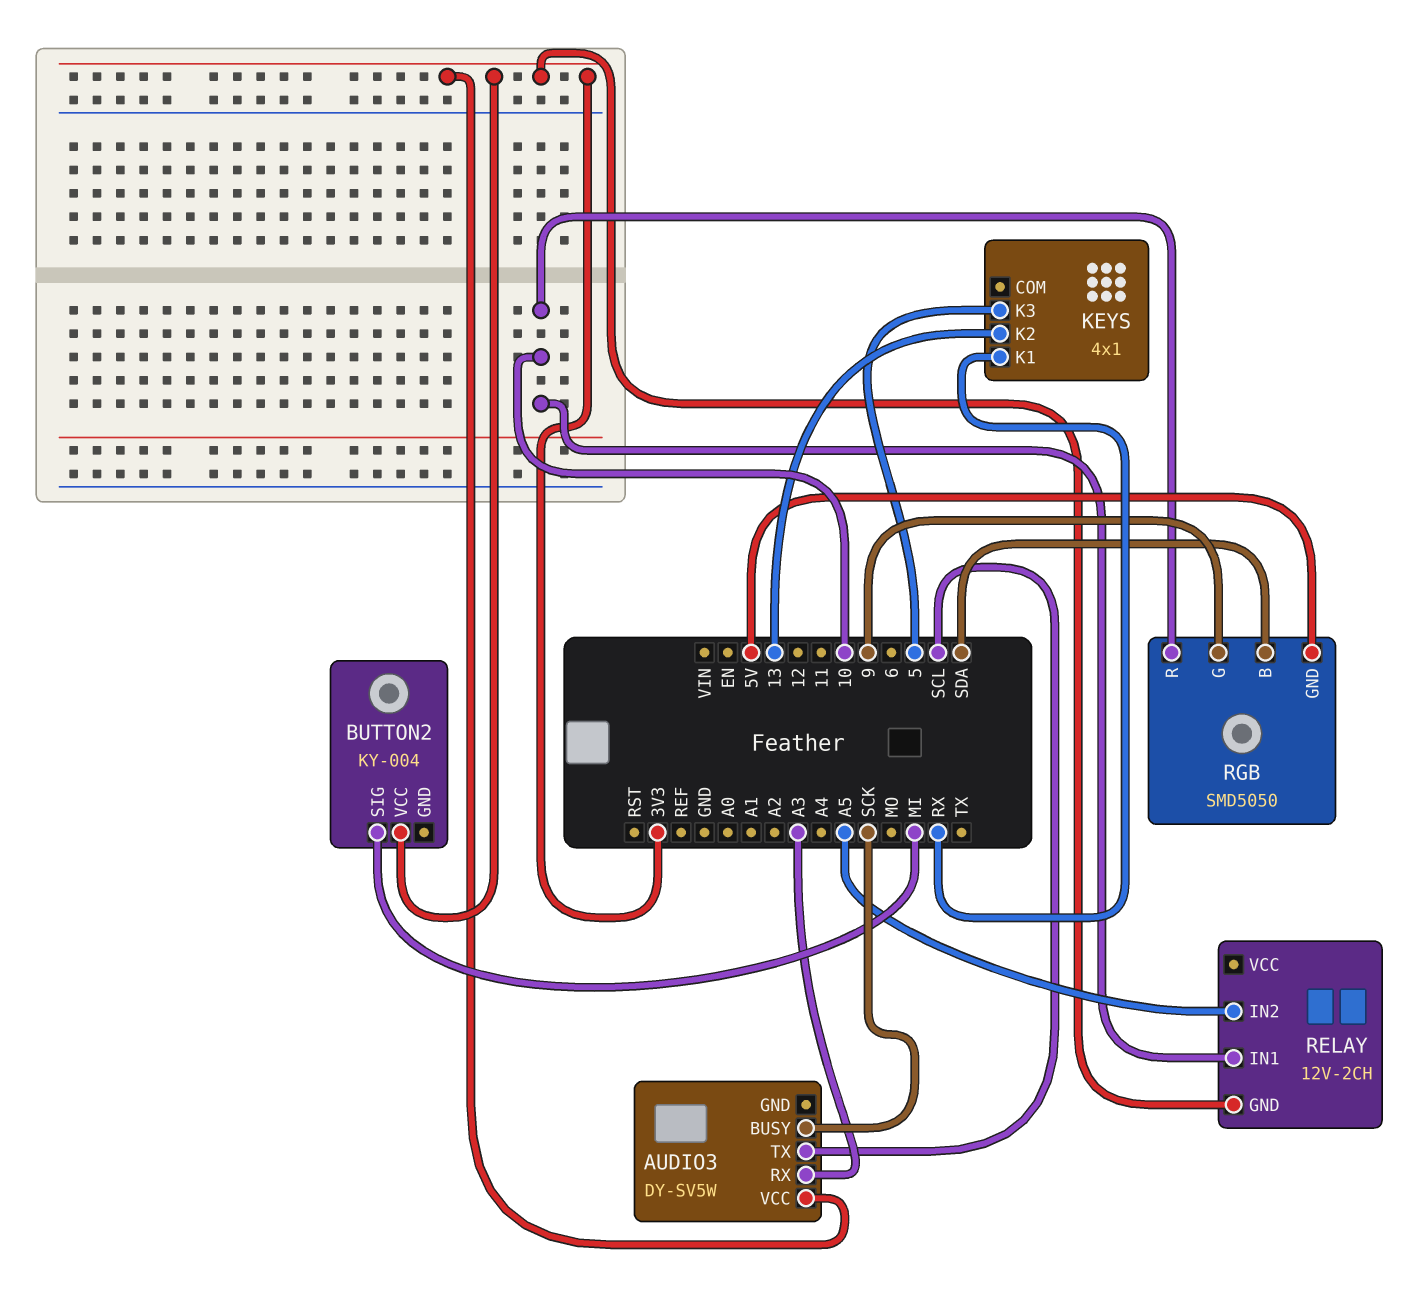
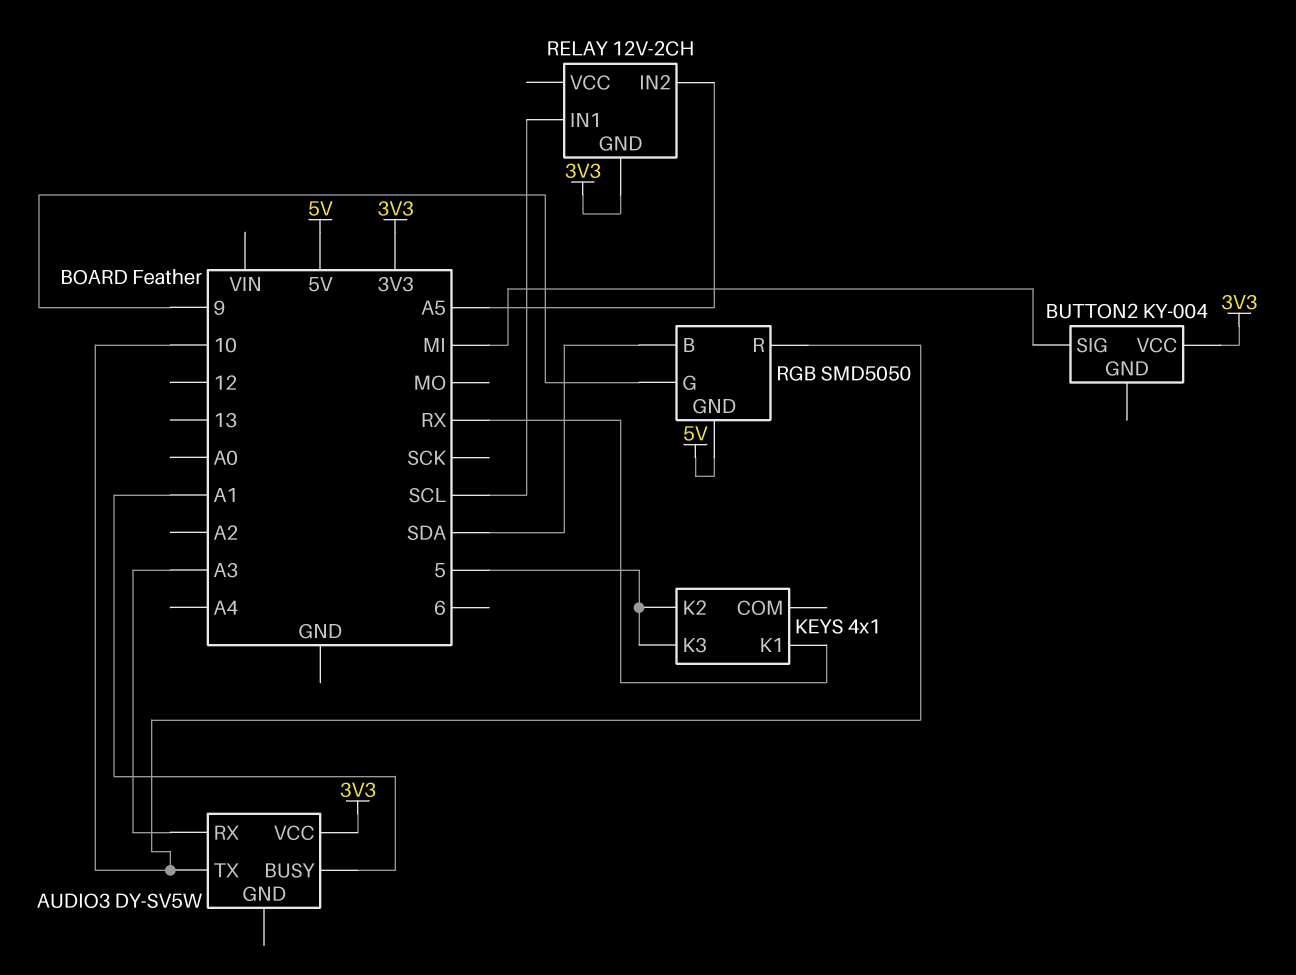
AUDIO3 pin BUSY: SCK -> A1
AUDIO3 pin TX: SCL -> 10
KEYS pin K2: 13 -> 5
RELAY pin IN1: 10 -> SCL

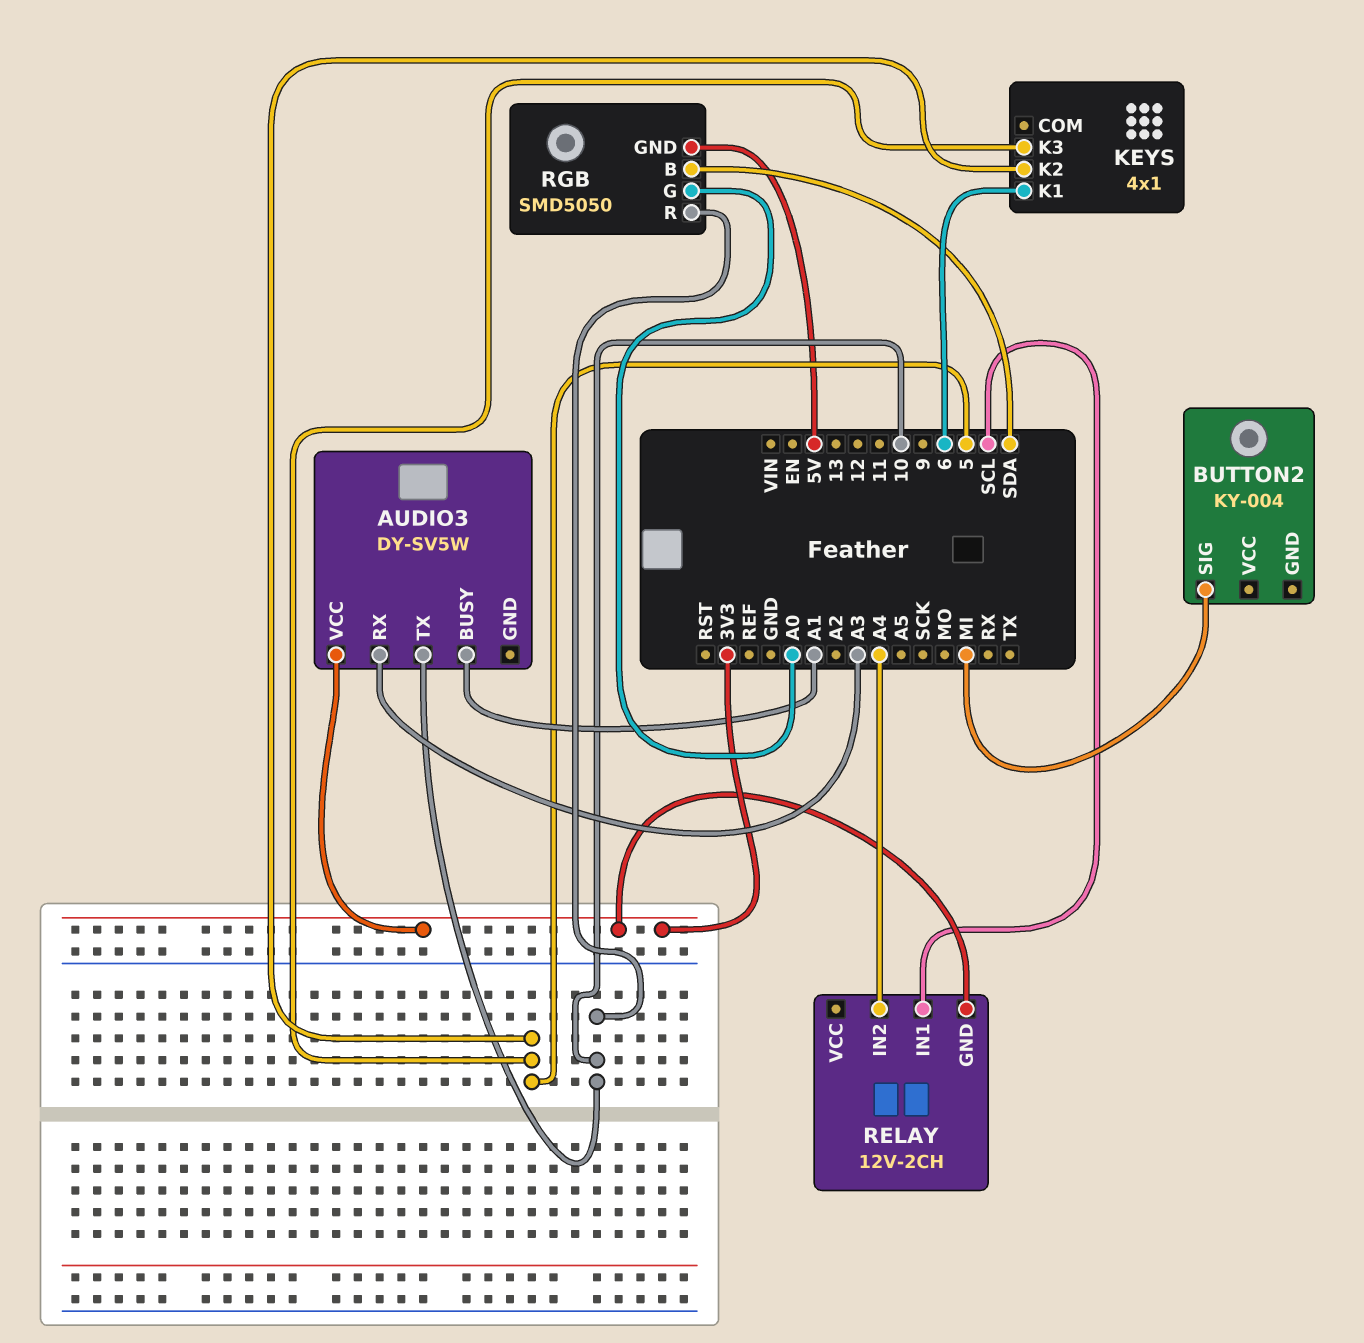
BUTTON2 pin VCC: 3V3 -> none
KEYS pin K1: RX -> 6
RELAY pin IN2: A5 -> A4
RGB pin G: 9 -> A0

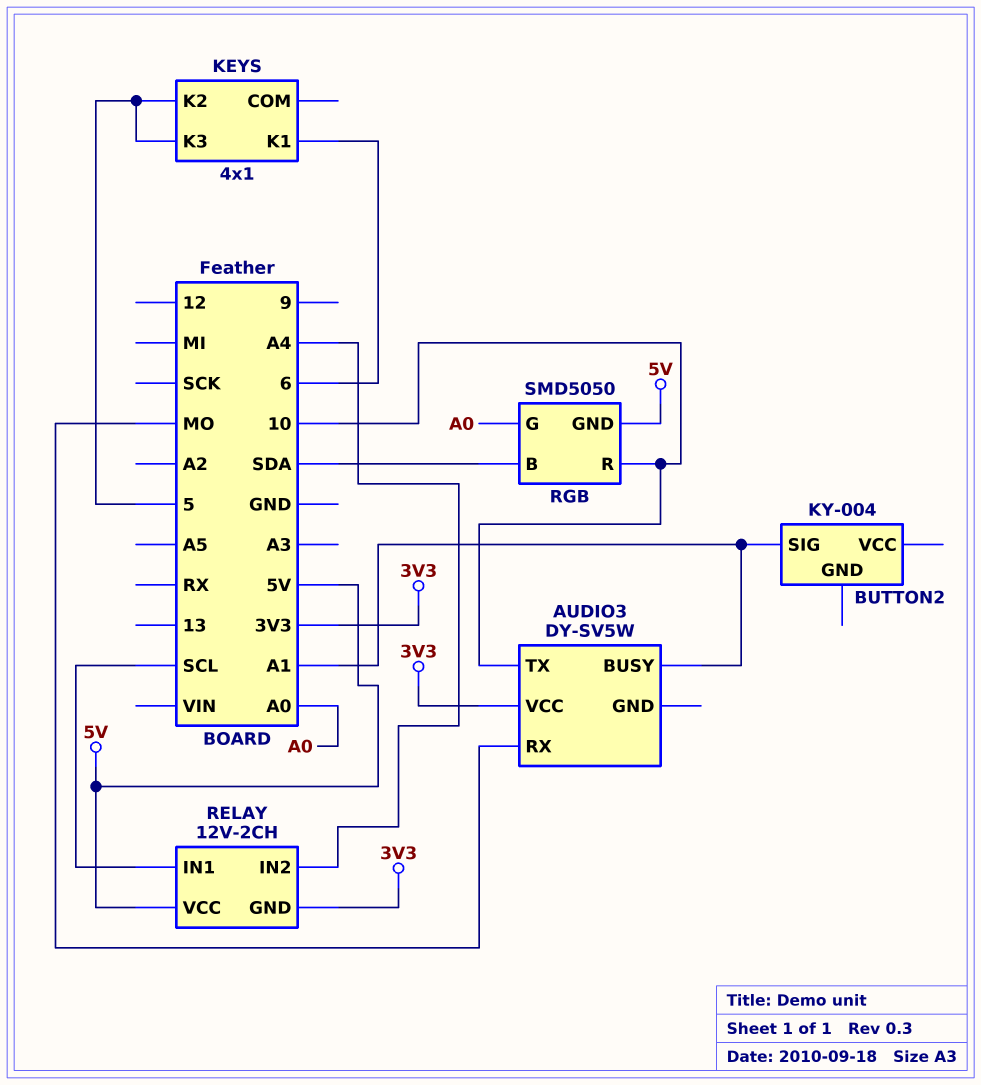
AUDIO3 pin RX: A3 -> MO
BUTTON2 pin SIG: MI -> A1
RELAY pin VCC: none -> 5V

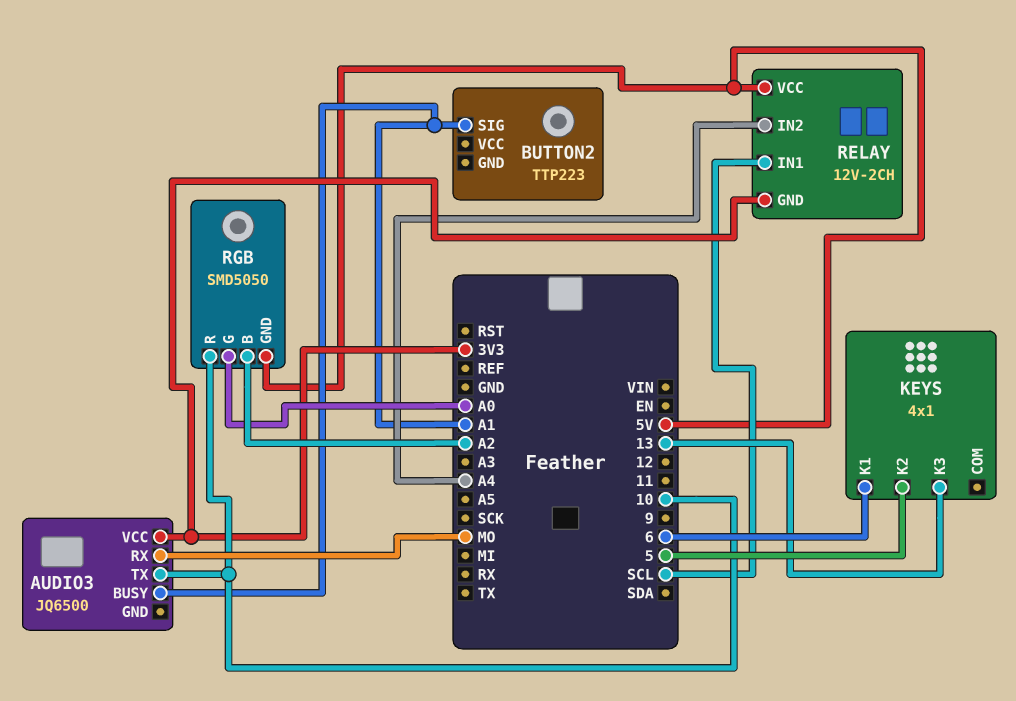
AUDIO3: DY-SV5W -> JQ6500
BUTTON2: KY-004 -> TTP223
KEYS pin K3: 5 -> 13
RGB pin B: SDA -> A2

